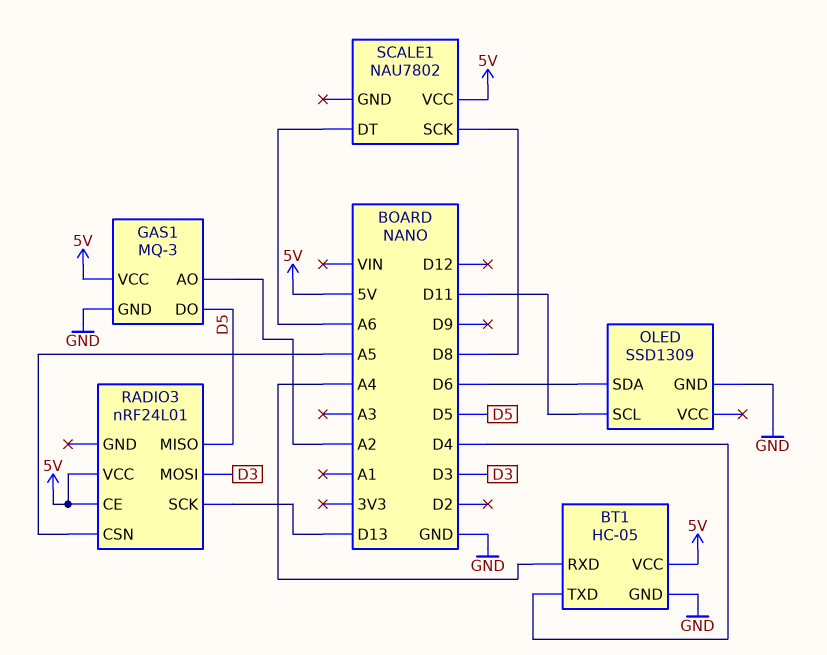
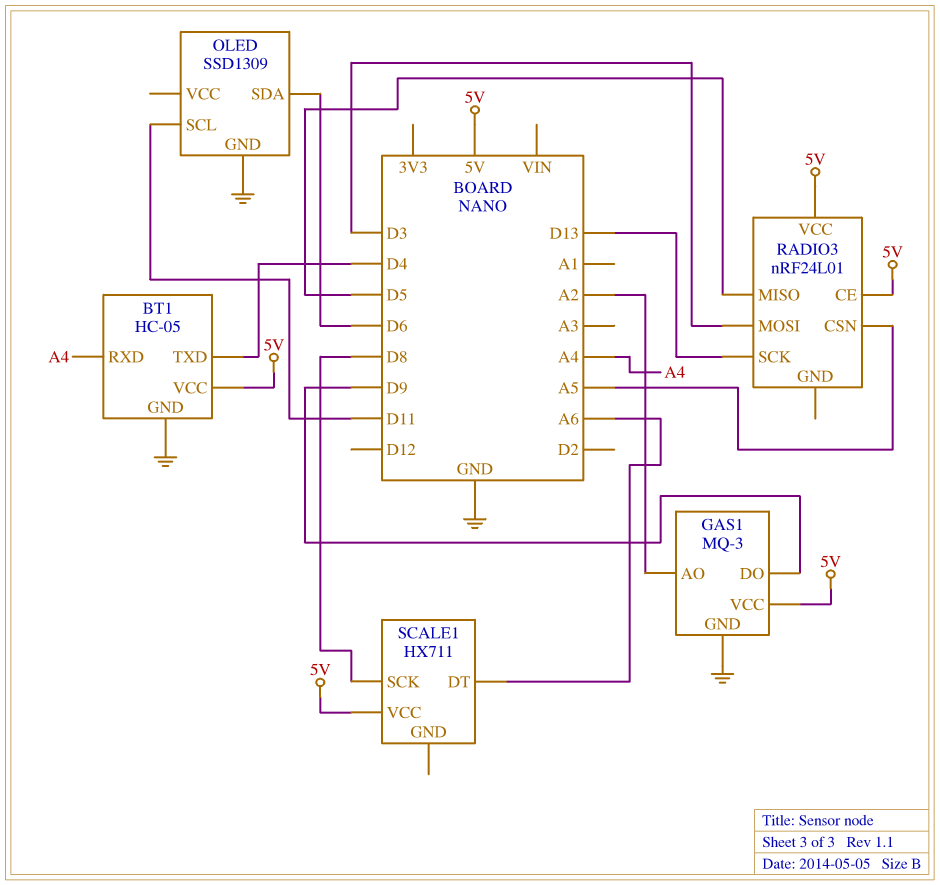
GAS1 pin DO: D5 -> D9
SCALE1: NAU7802 -> HX711

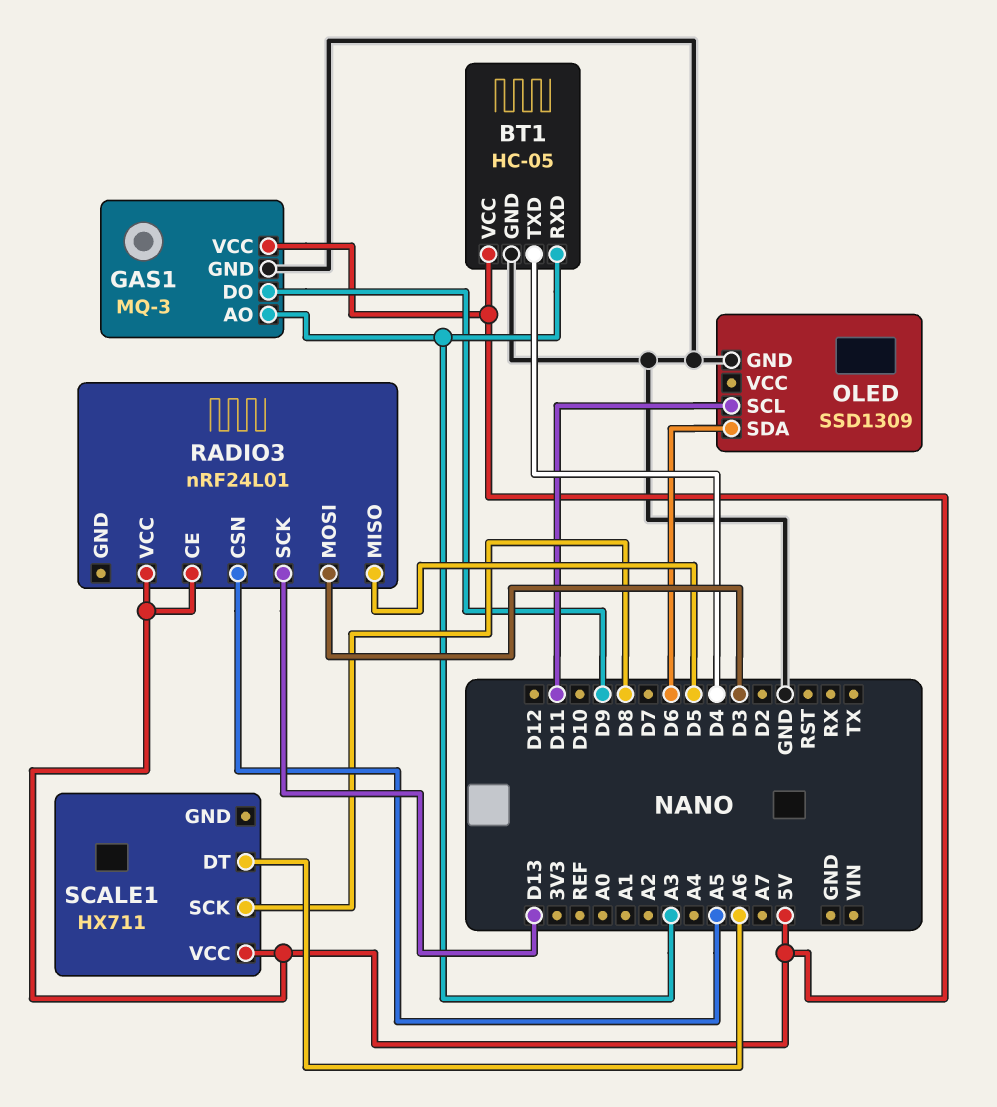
BT1 pin RXD: A4 -> A3
GAS1 pin AO: A2 -> A3

